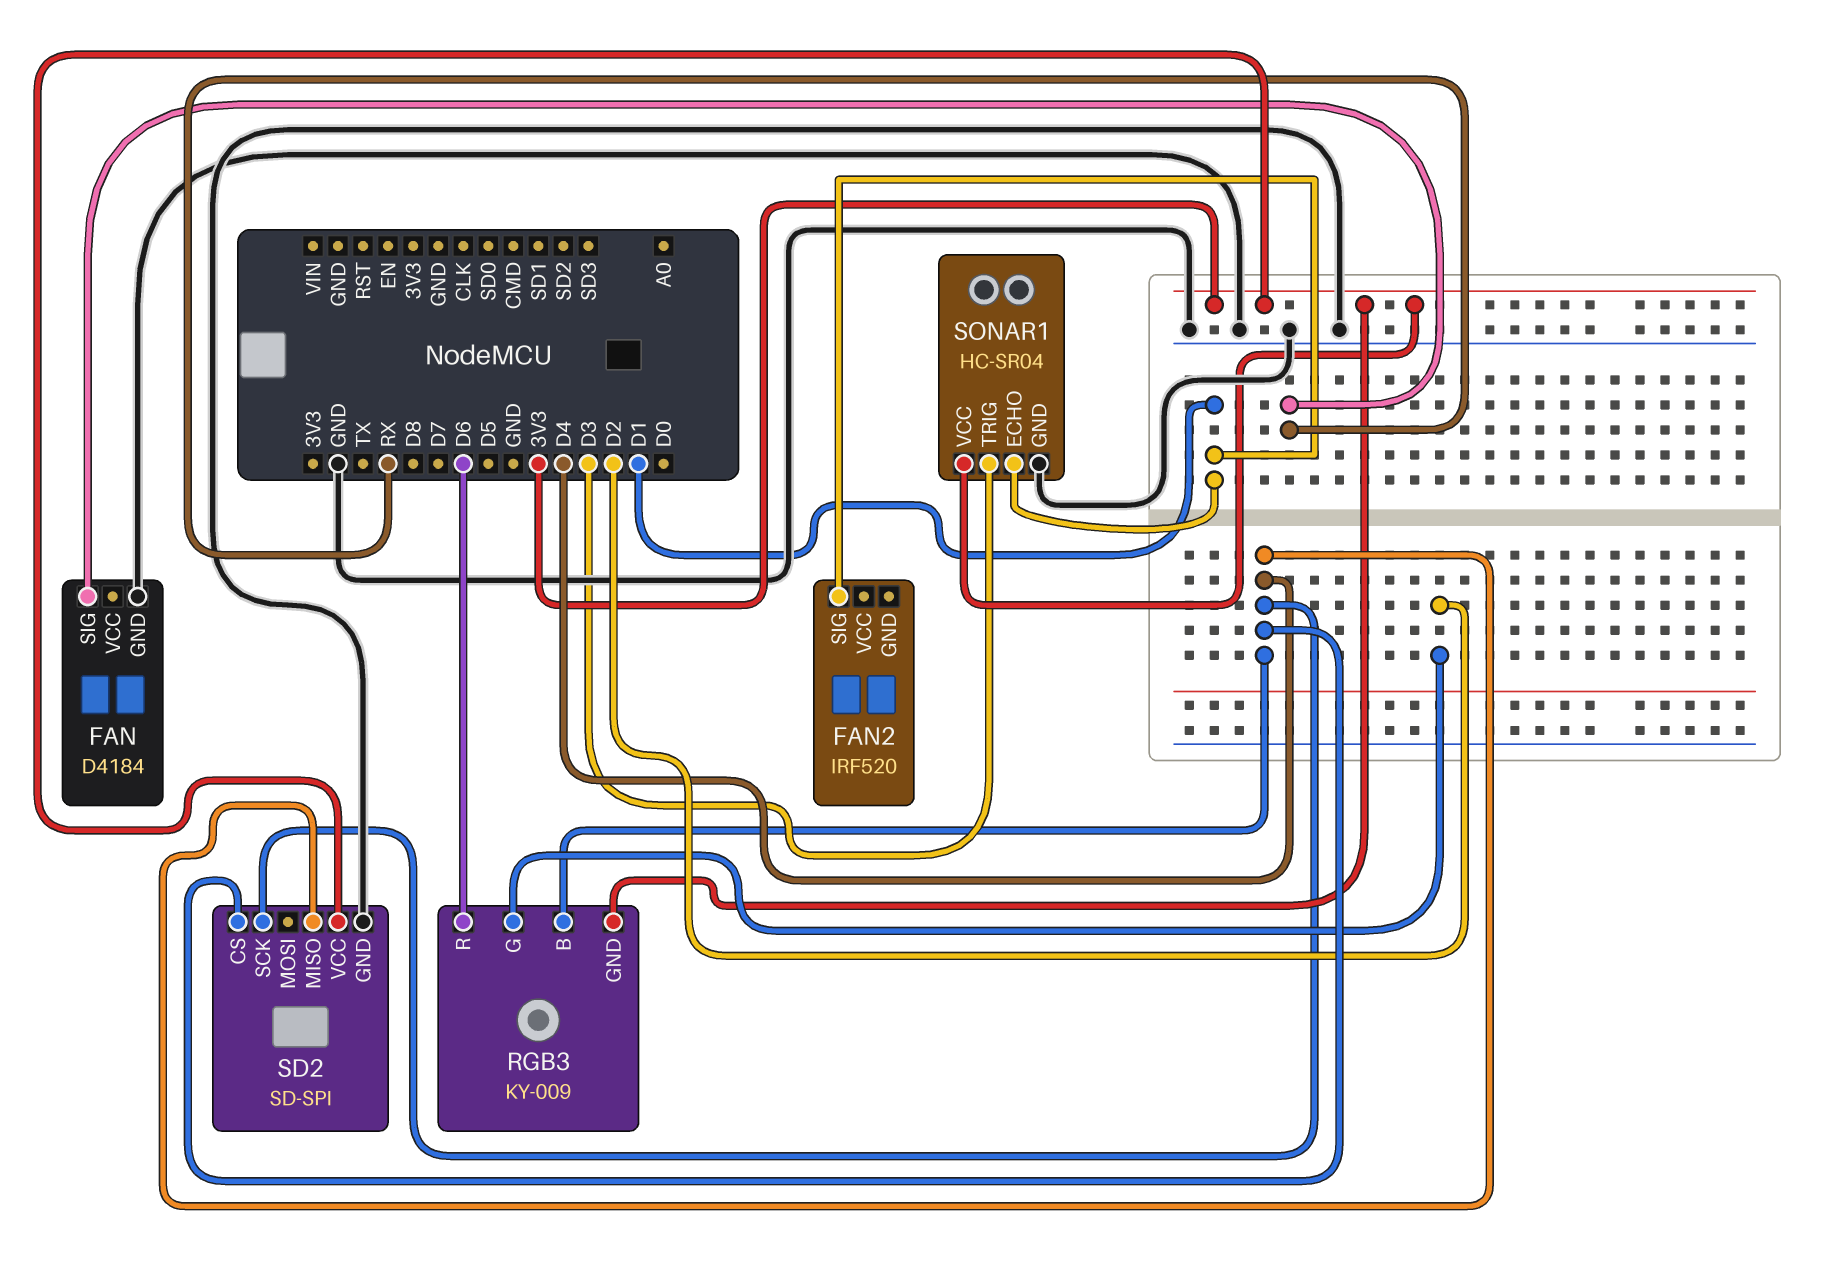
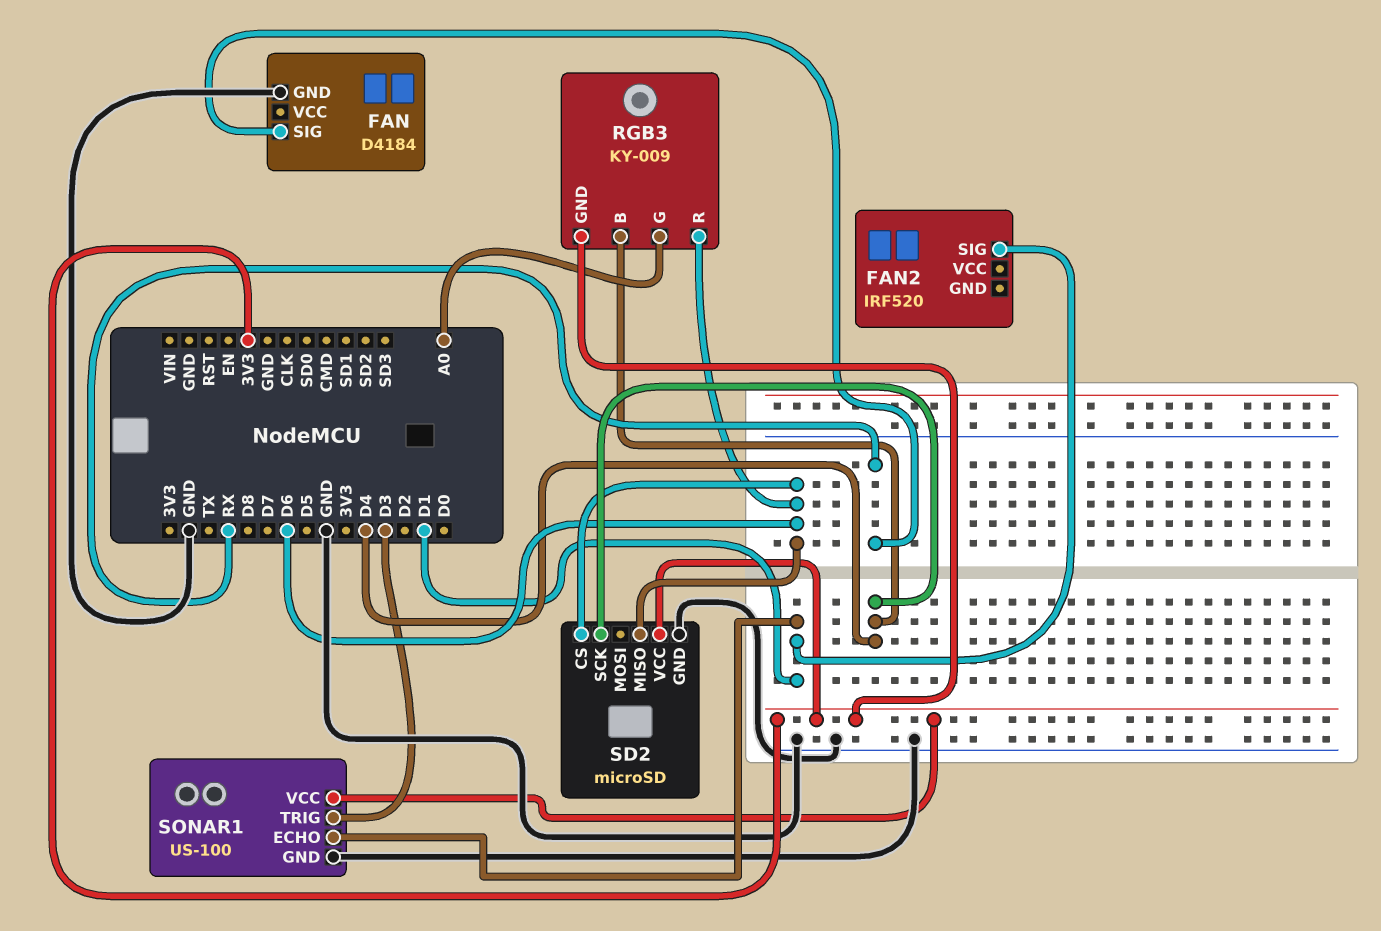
RGB3 pin G: D2 -> A0
SD2: SD-SPI -> microSD
SD2 pin CS: D4 -> D6
SD2 pin MISO: D4 -> D6
SONAR1: HC-SR04 -> US-100

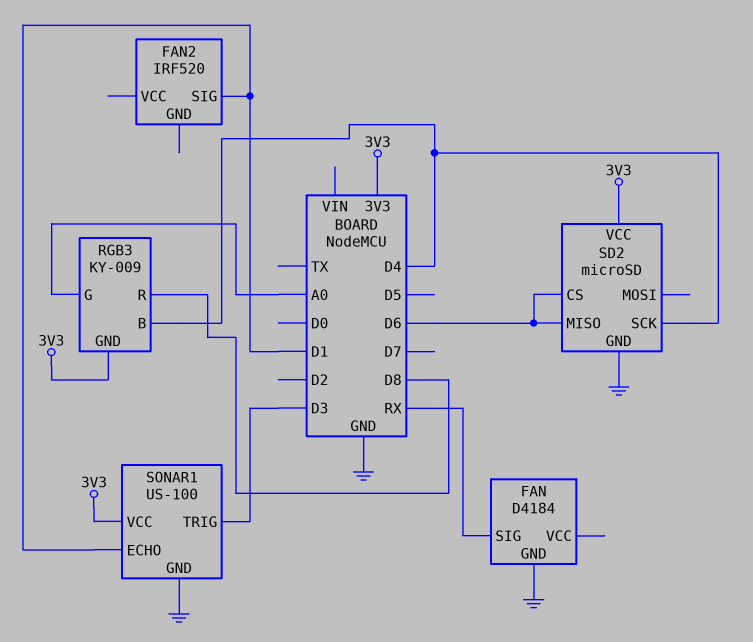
RGB3 pin R: D6 -> D8

